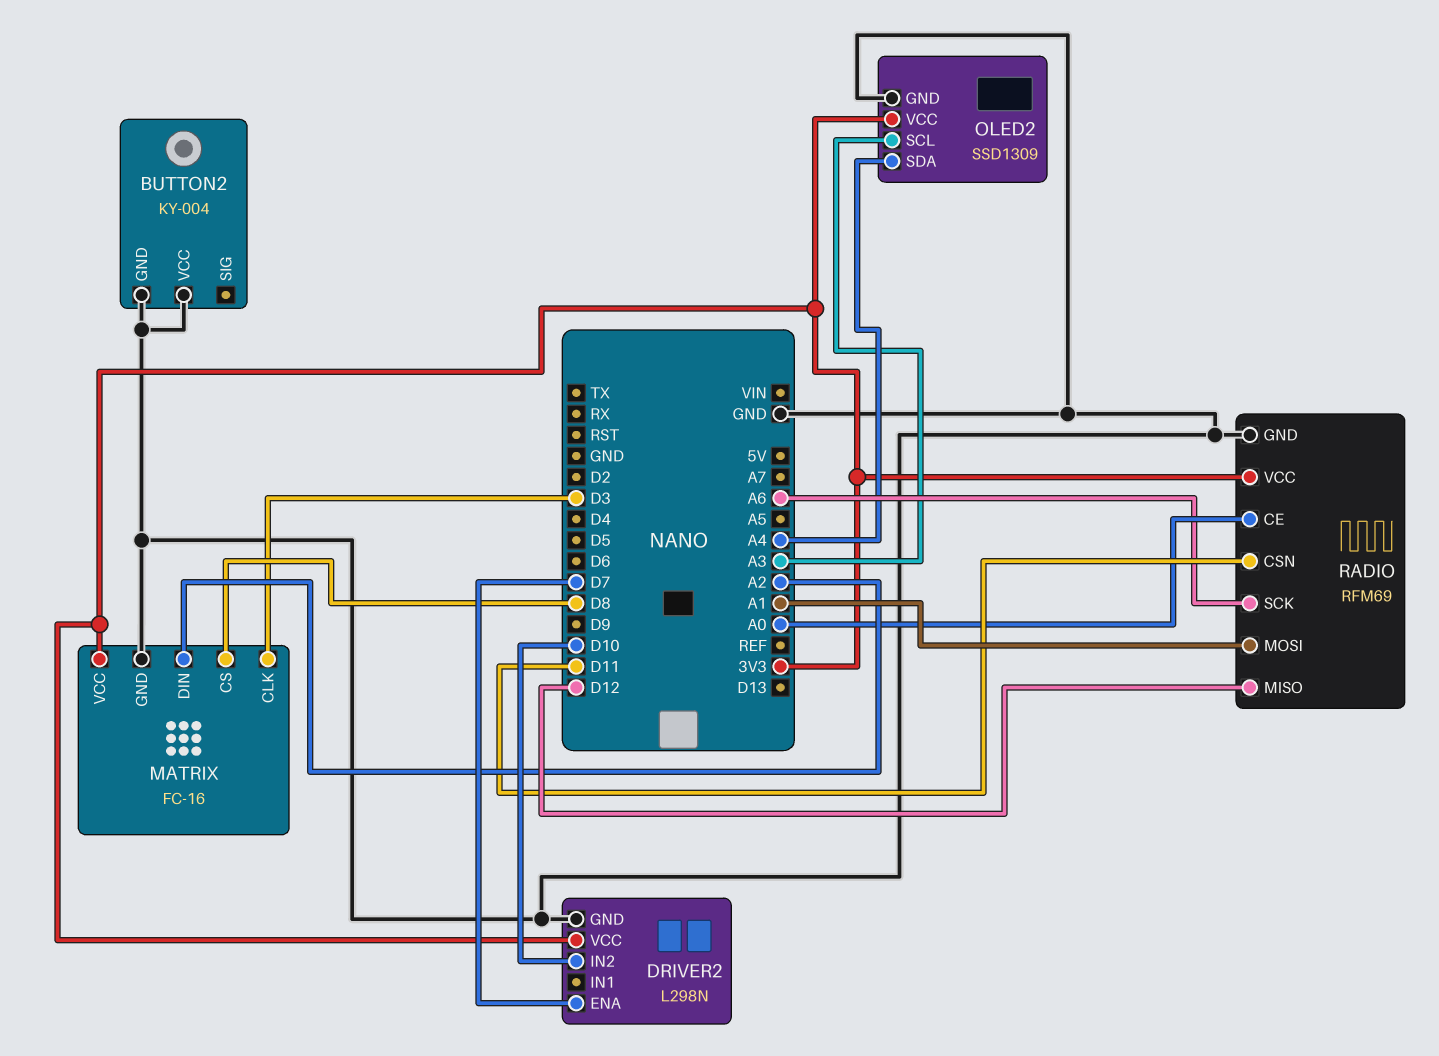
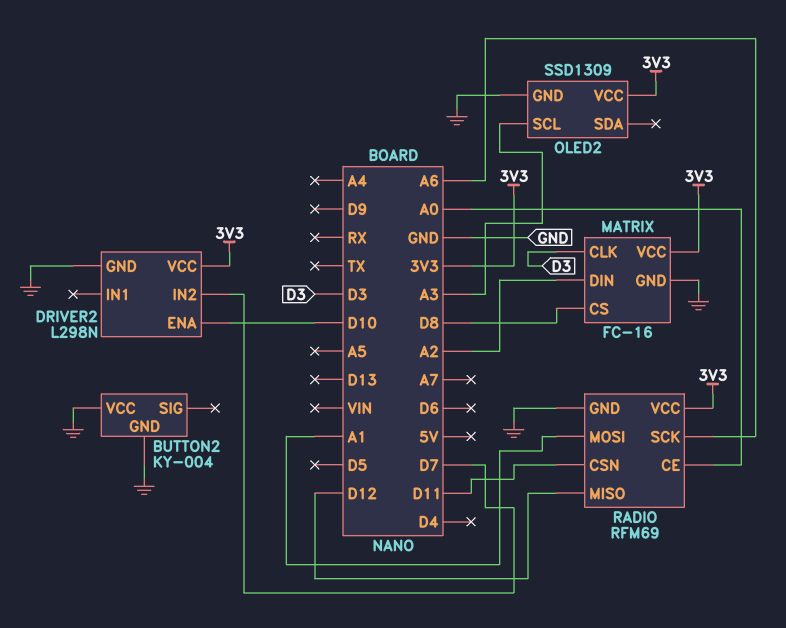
DRIVER2 pin ENA: D7 -> D10
DRIVER2 pin IN2: D10 -> D7
OLED2 pin SDA: A4 -> none

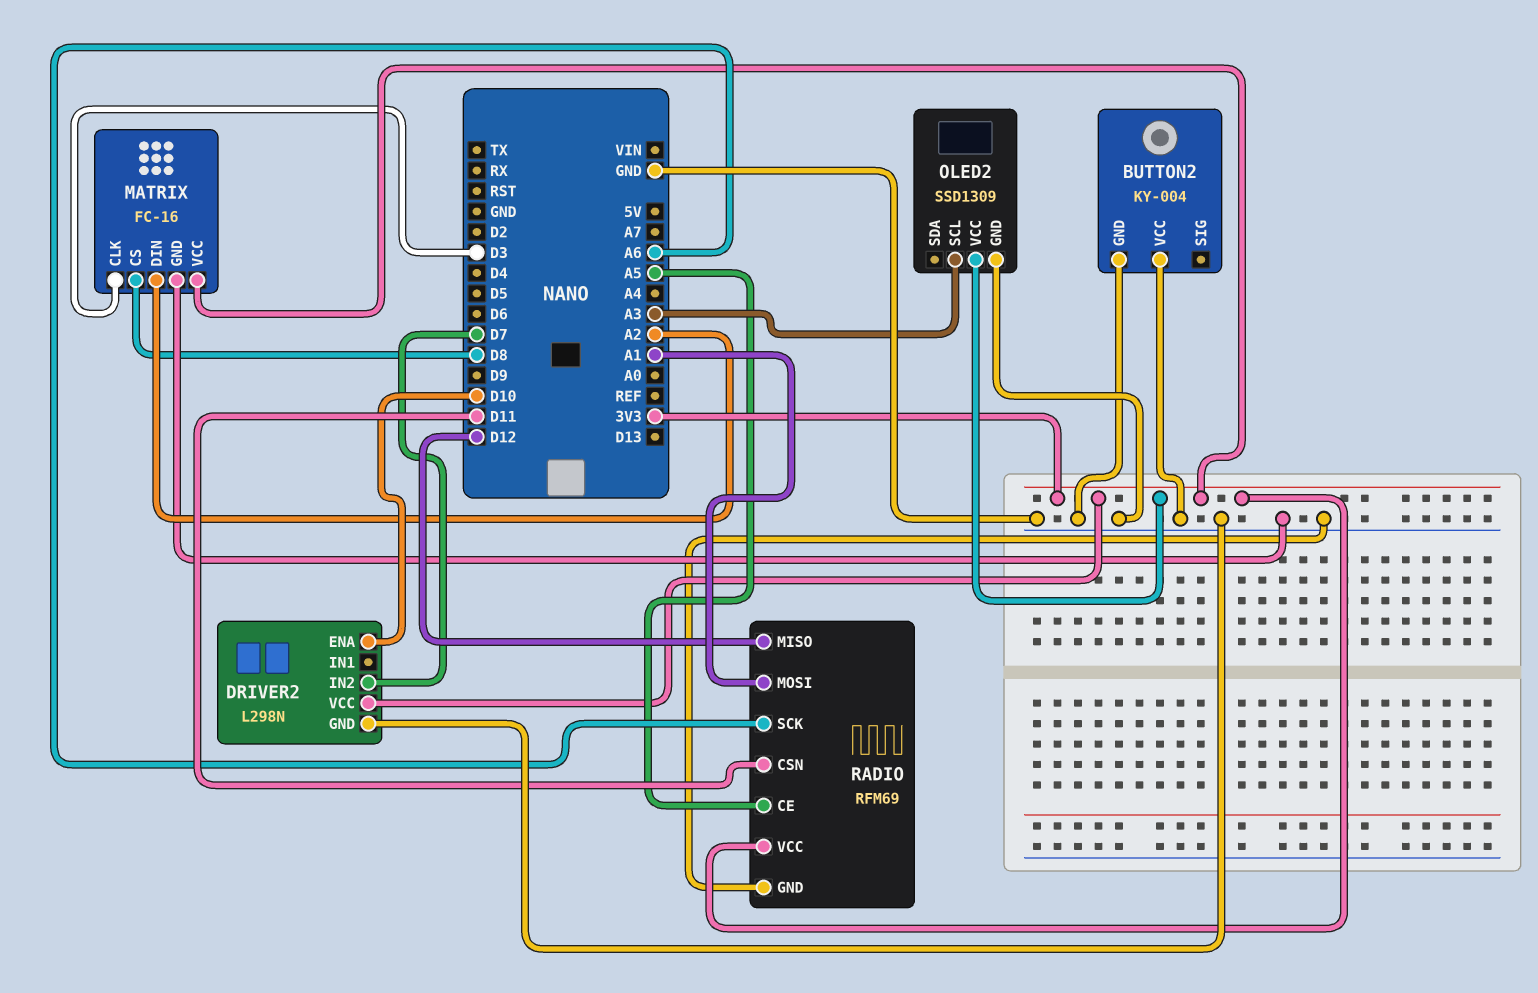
RADIO pin CE: A0 -> A5

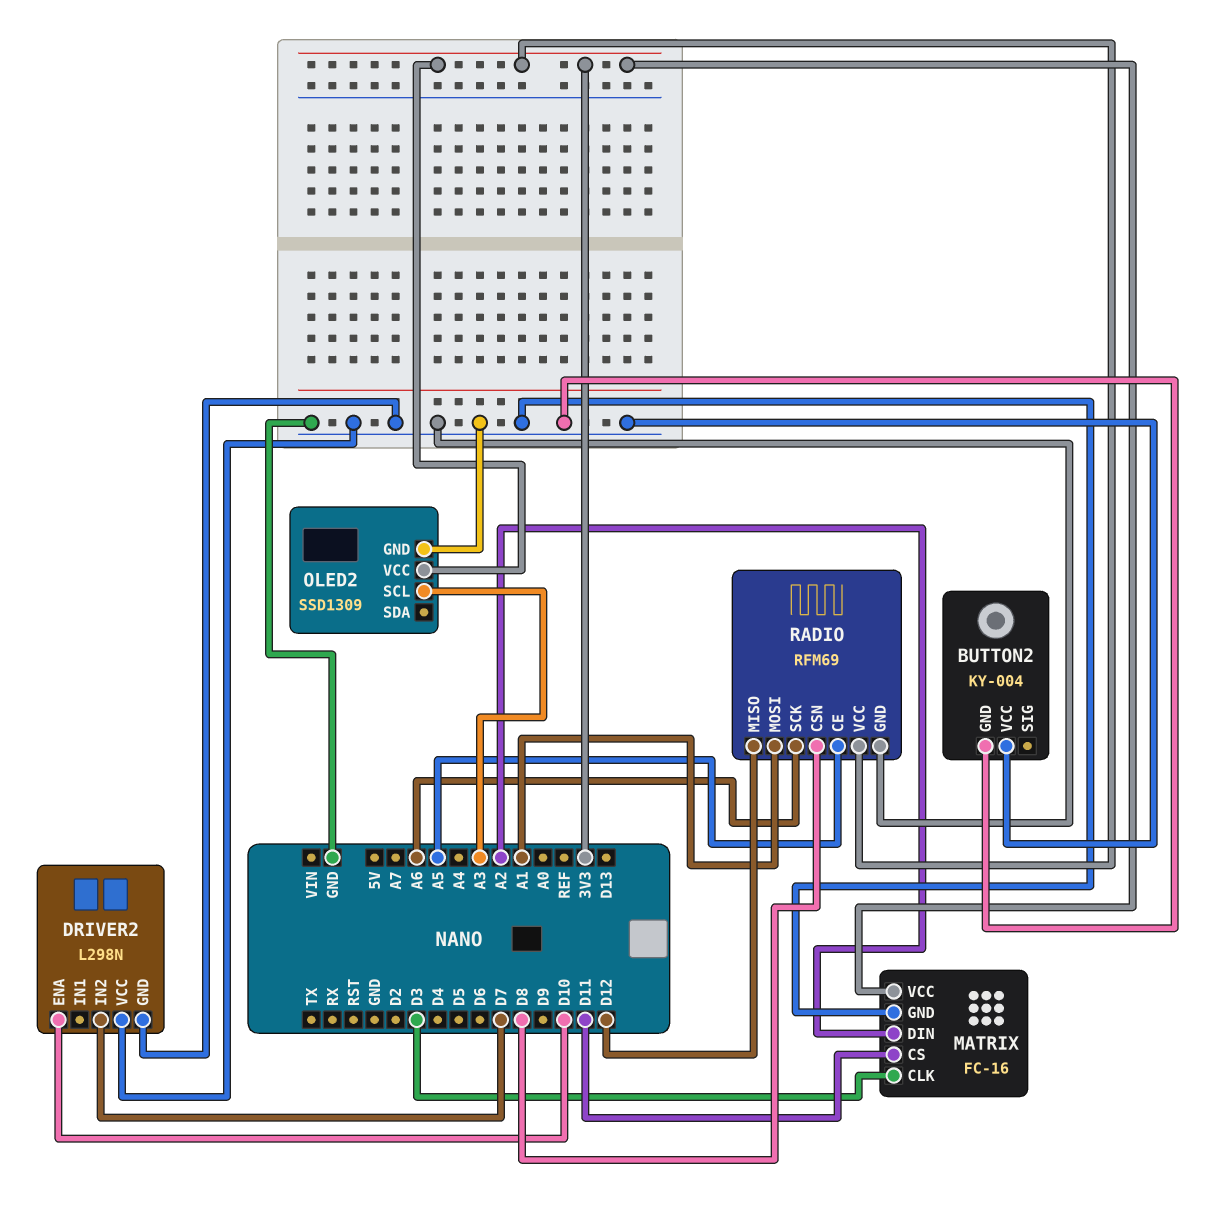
DRIVER2 pin VCC: 3V3 -> GND
MATRIX pin CS: D8 -> D11
RADIO pin CSN: D11 -> D8

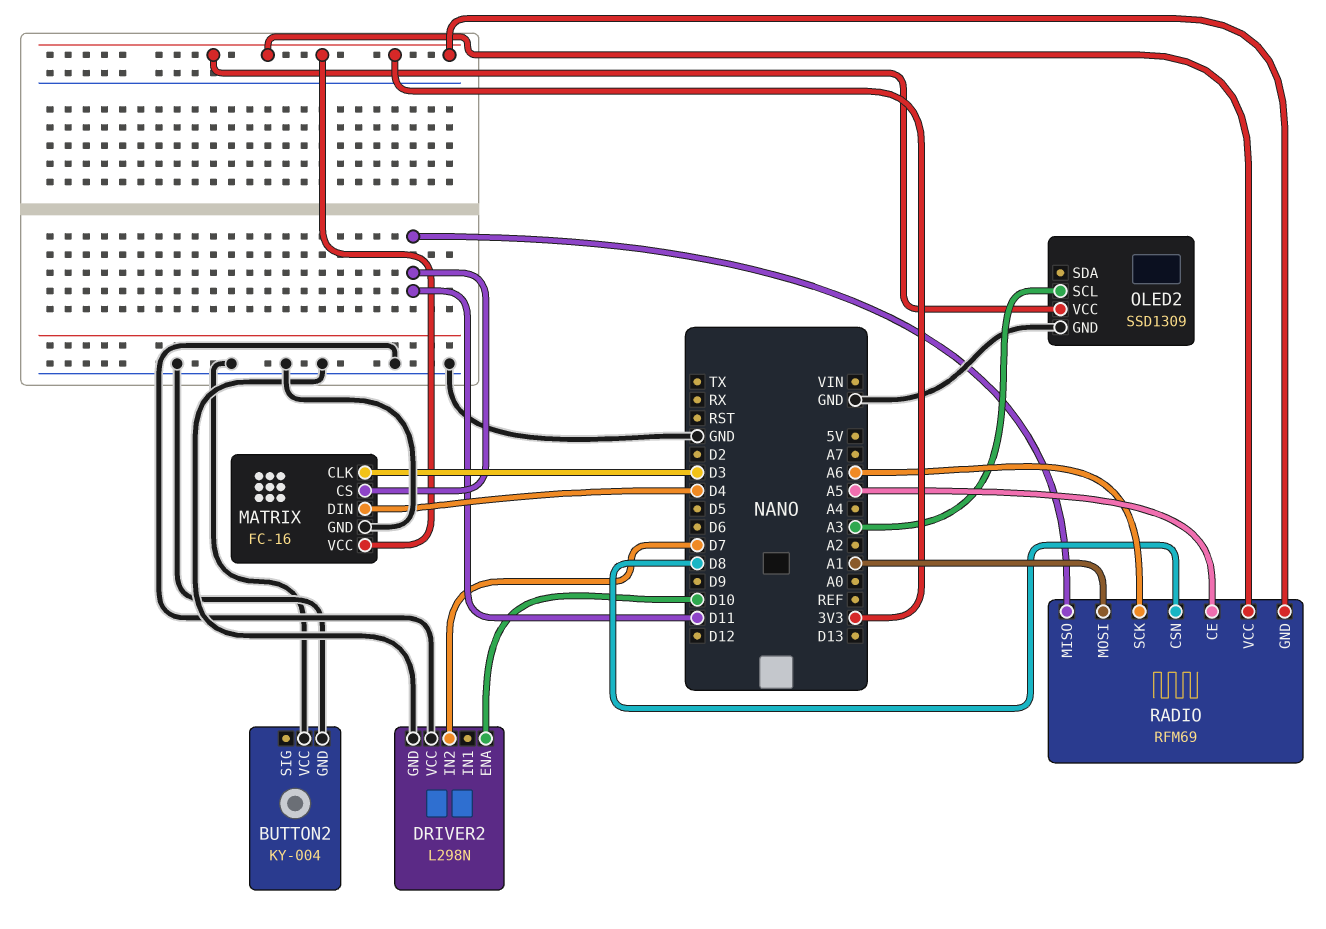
MATRIX pin DIN: A2 -> D4
RADIO pin GND: GND -> 3V3
RADIO pin MISO: D12 -> D11

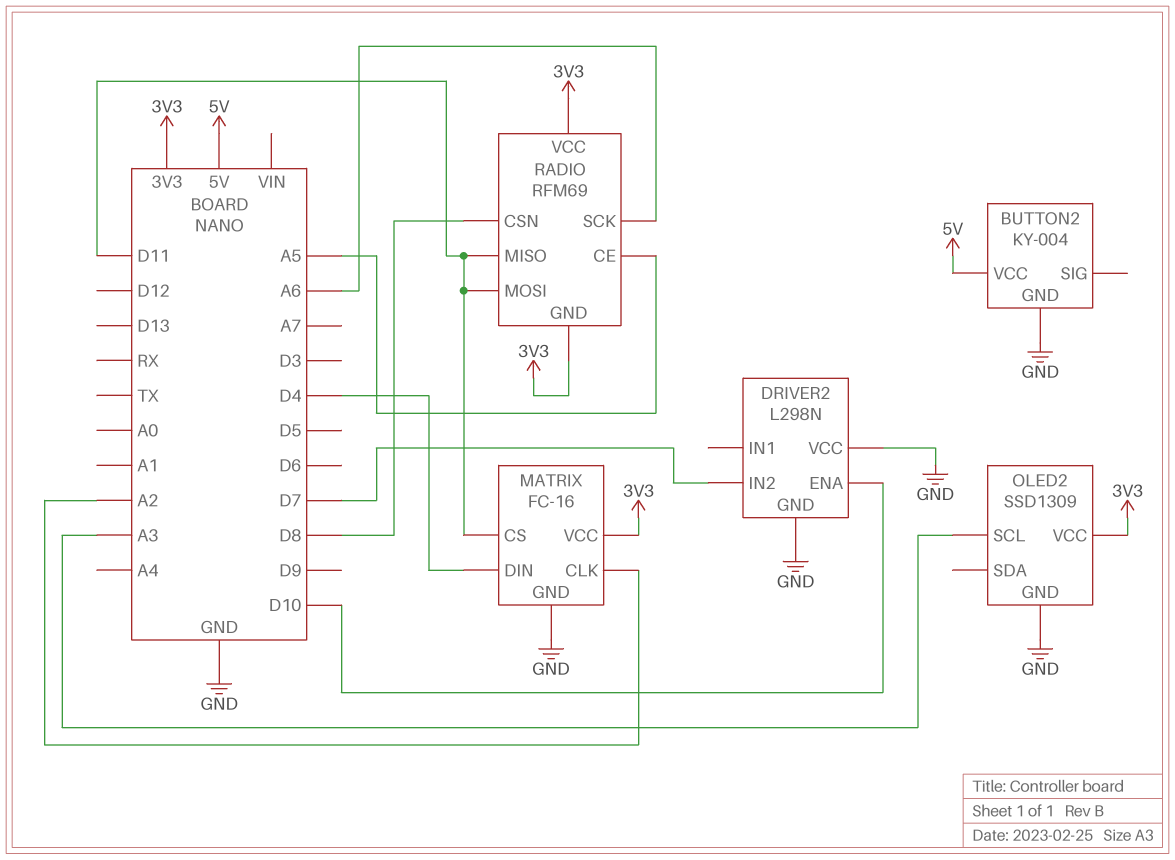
BUTTON2 pin VCC: GND -> 5V
MATRIX pin CLK: D3 -> A2
RADIO pin MOSI: A1 -> D11

